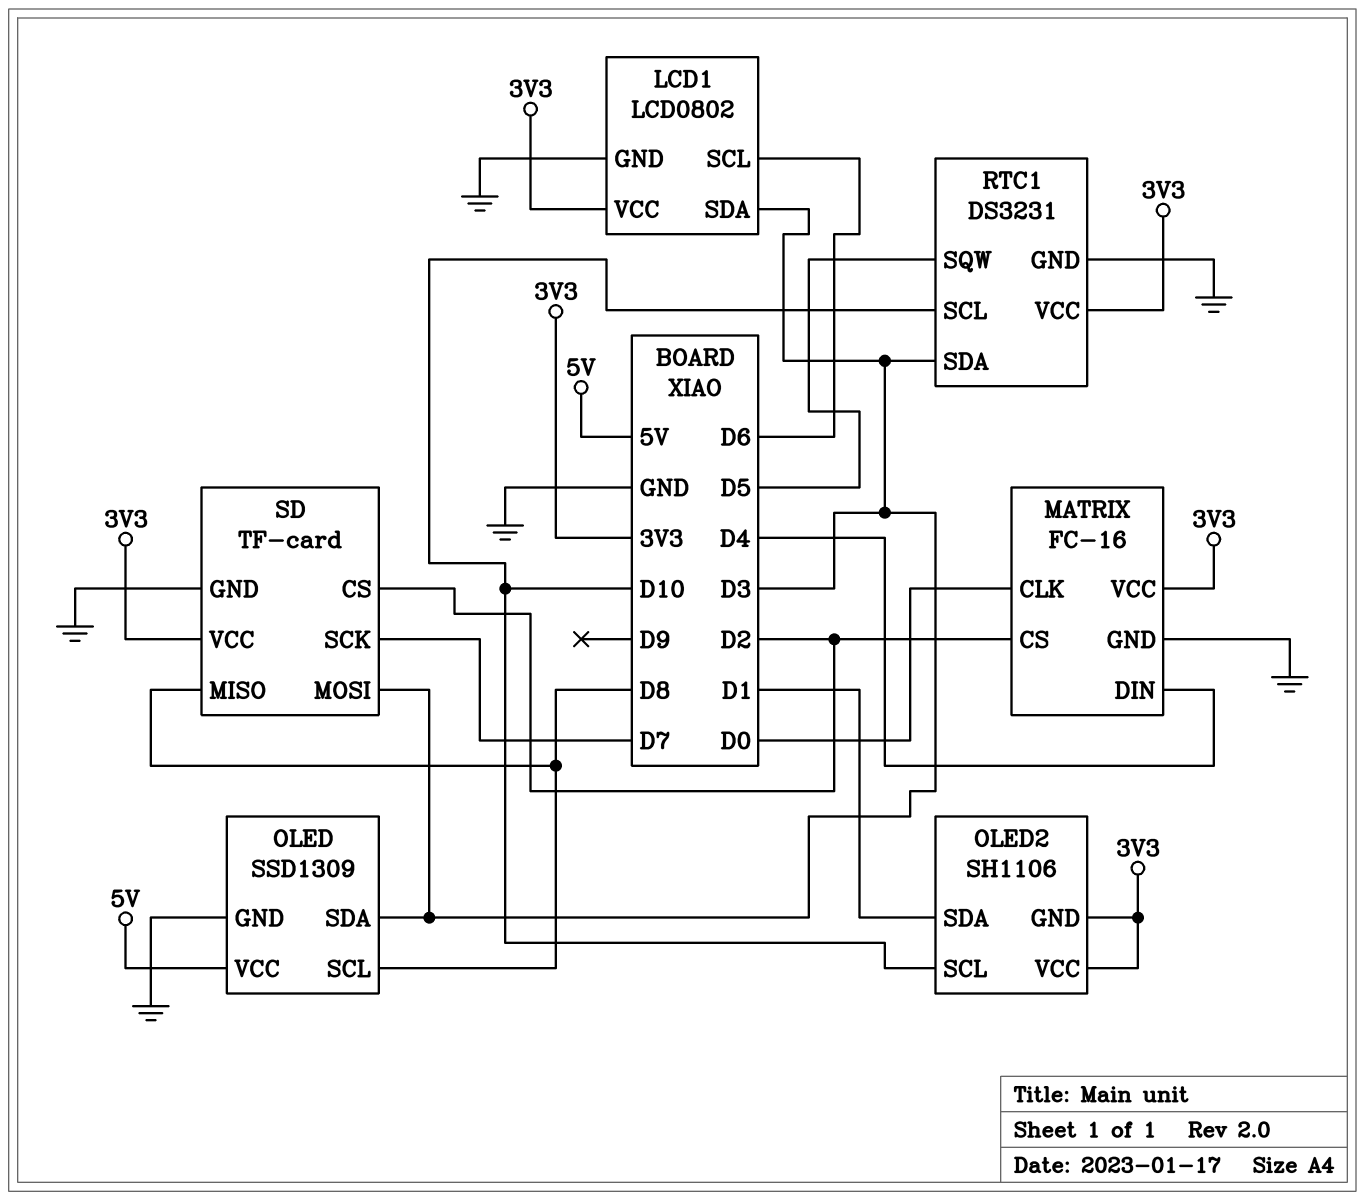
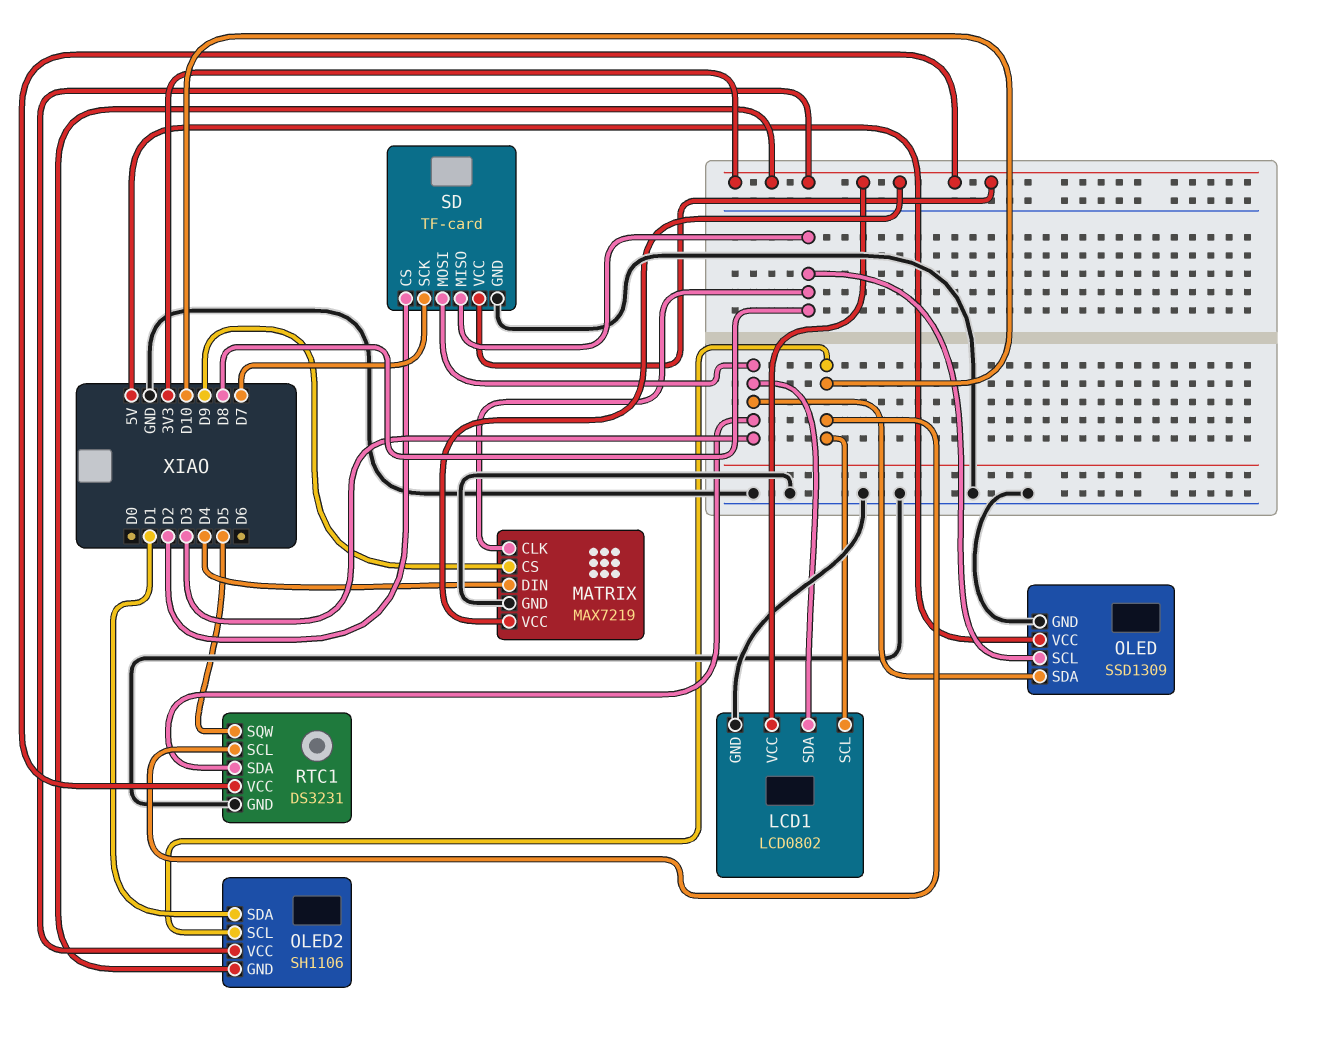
LCD1 pin SCL: D6 -> D10
MATRIX: FC-16 -> MAX7219
MATRIX pin CLK: D0 -> D8
MATRIX pin CS: D2 -> D9

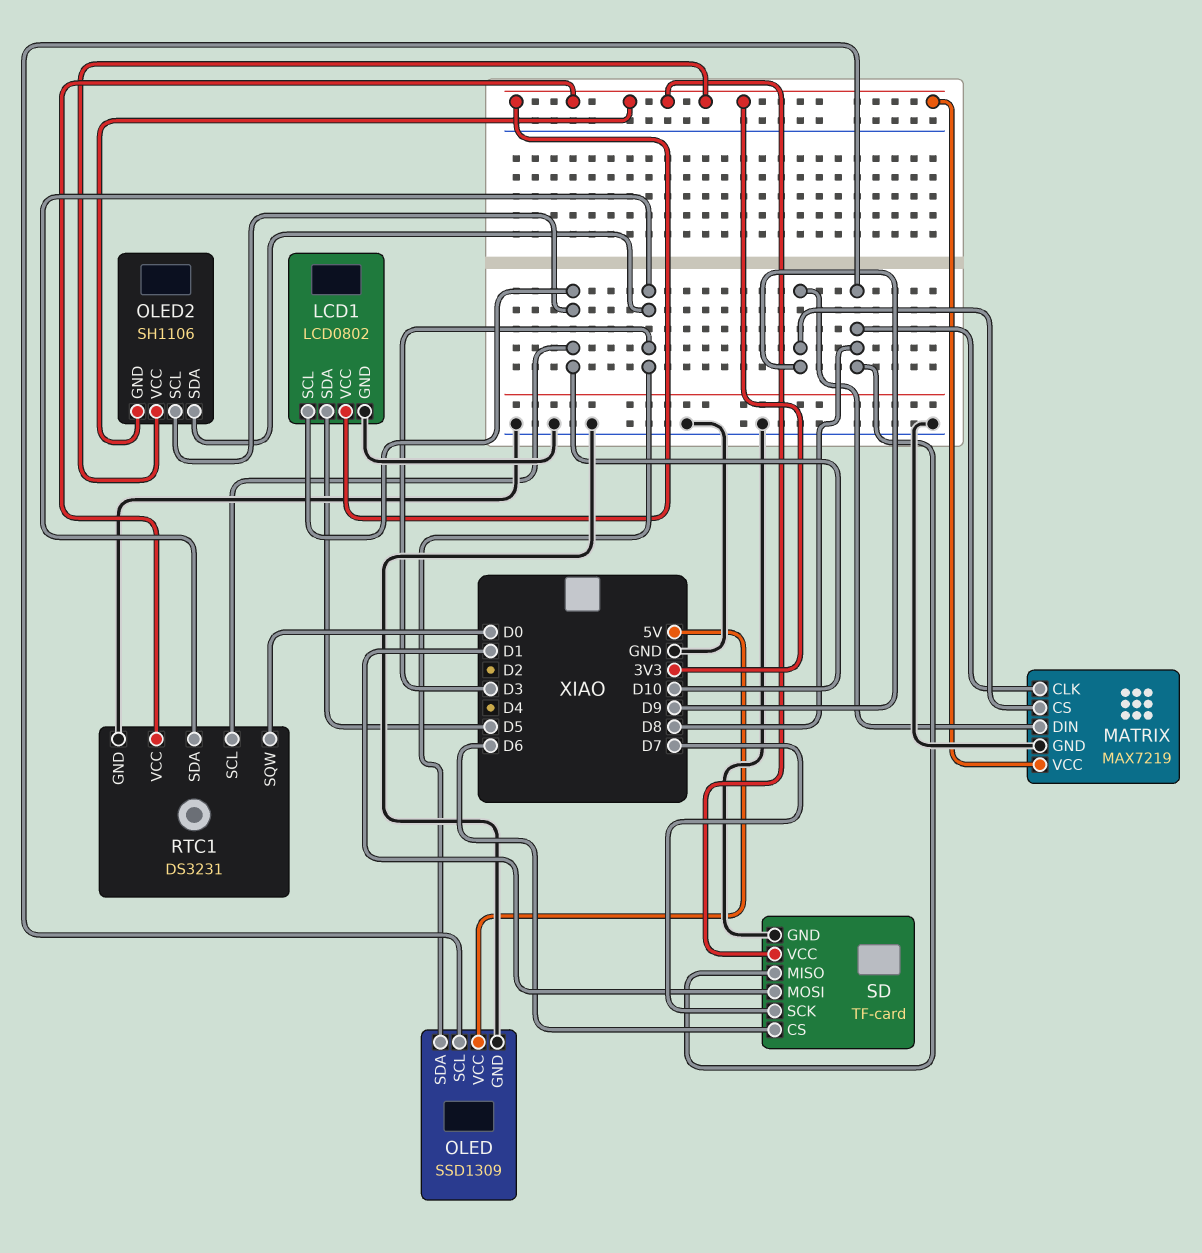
LCD1 pin SDA: D3 -> D5
MATRIX pin DIN: D4 -> D9
OLED2 pin SDA: D1 -> D3
RTC1 pin SQW: D5 -> D0
SD pin CS: D2 -> D6
SD pin MOSI: D3 -> D1

